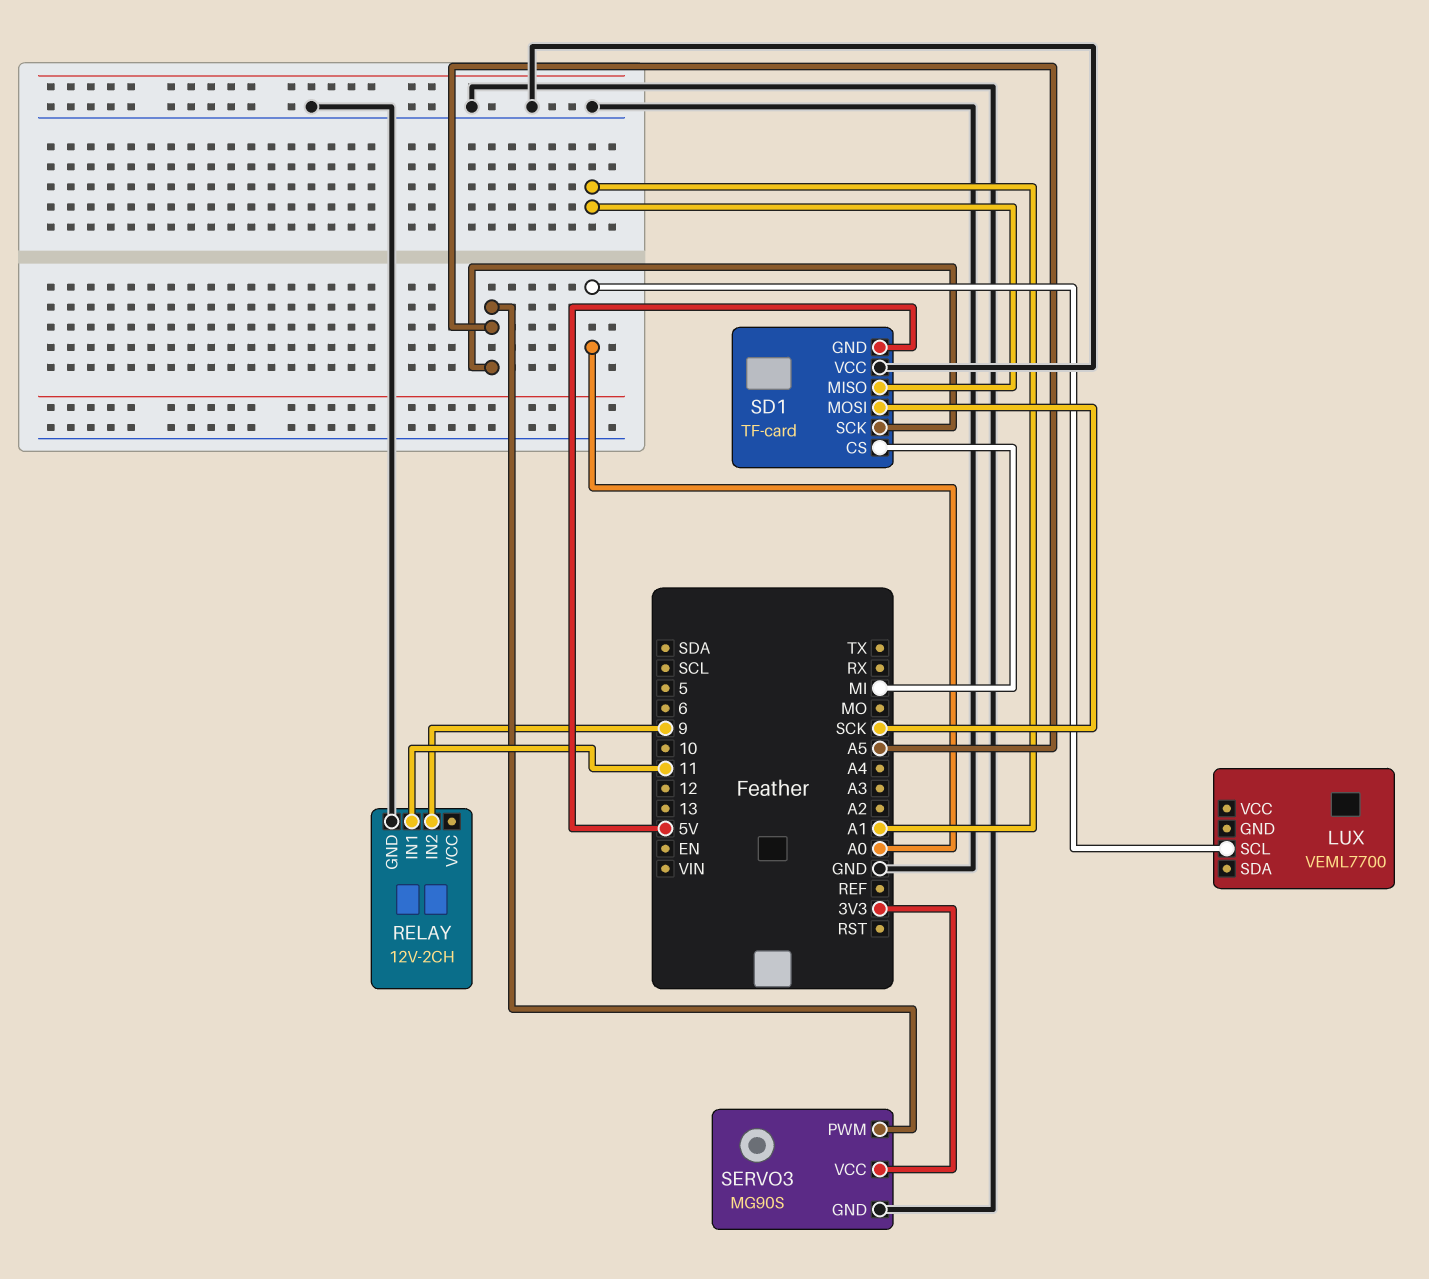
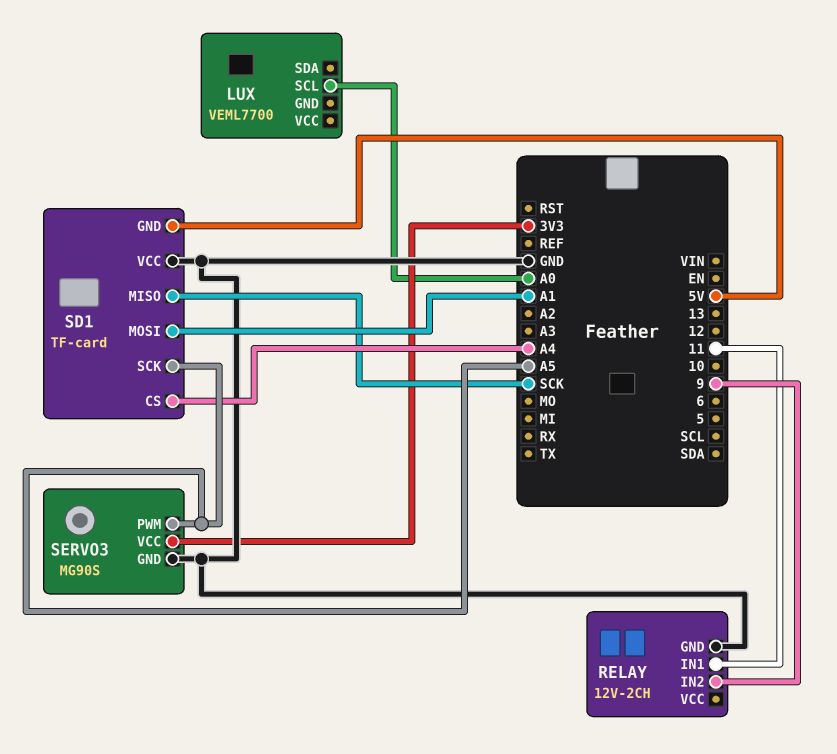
SD1 pin CS: MI -> A4
SD1 pin MISO: A1 -> SCK
SD1 pin MOSI: SCK -> A1

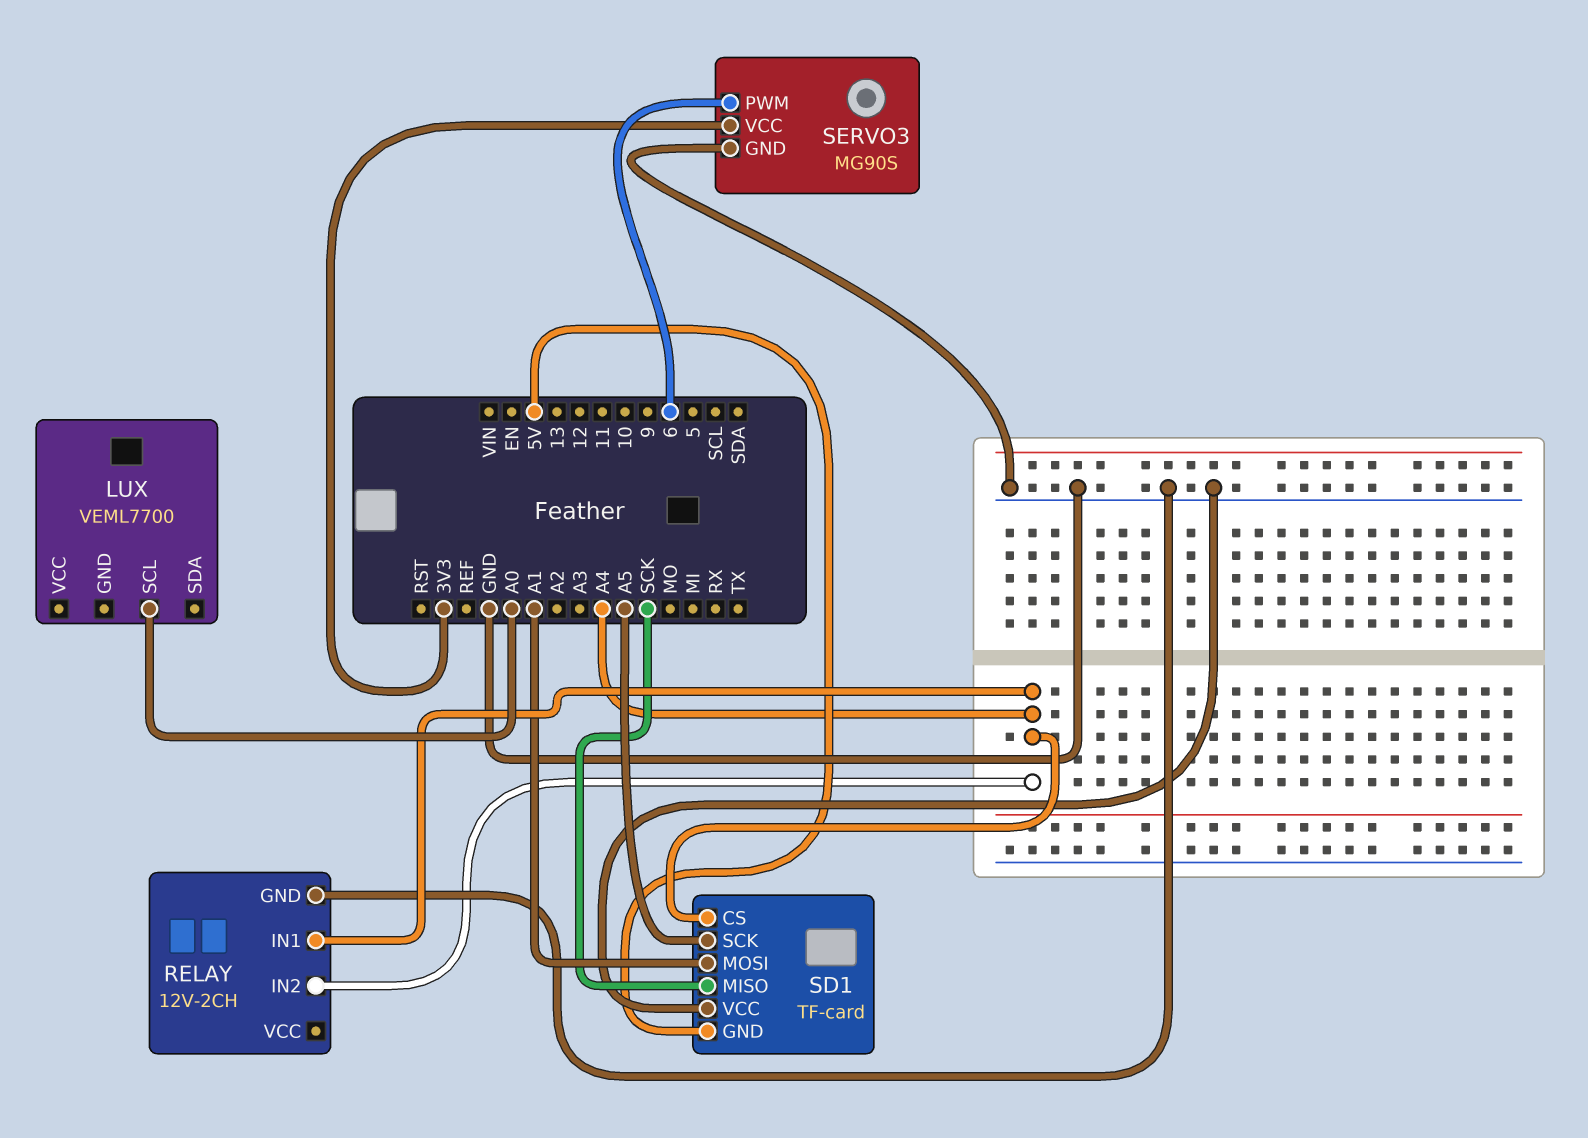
RELAY pin IN1: 11 -> A4
RELAY pin IN2: 9 -> A4
SERVO3 pin PWM: A5 -> 6

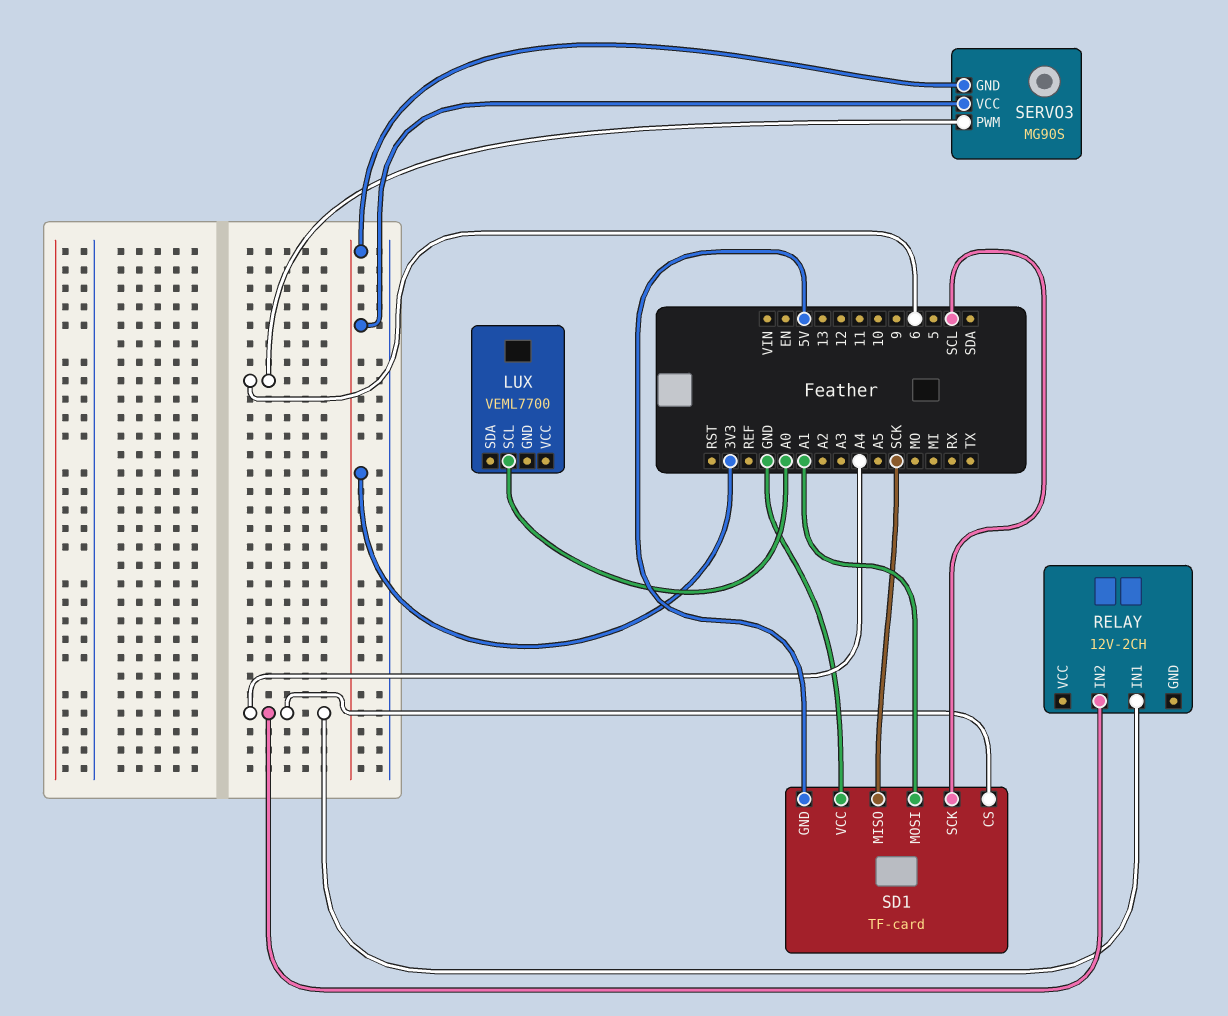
RELAY pin GND: GND -> none
SD1 pin SCK: A5 -> SCL
SERVO3 pin GND: GND -> 3V3

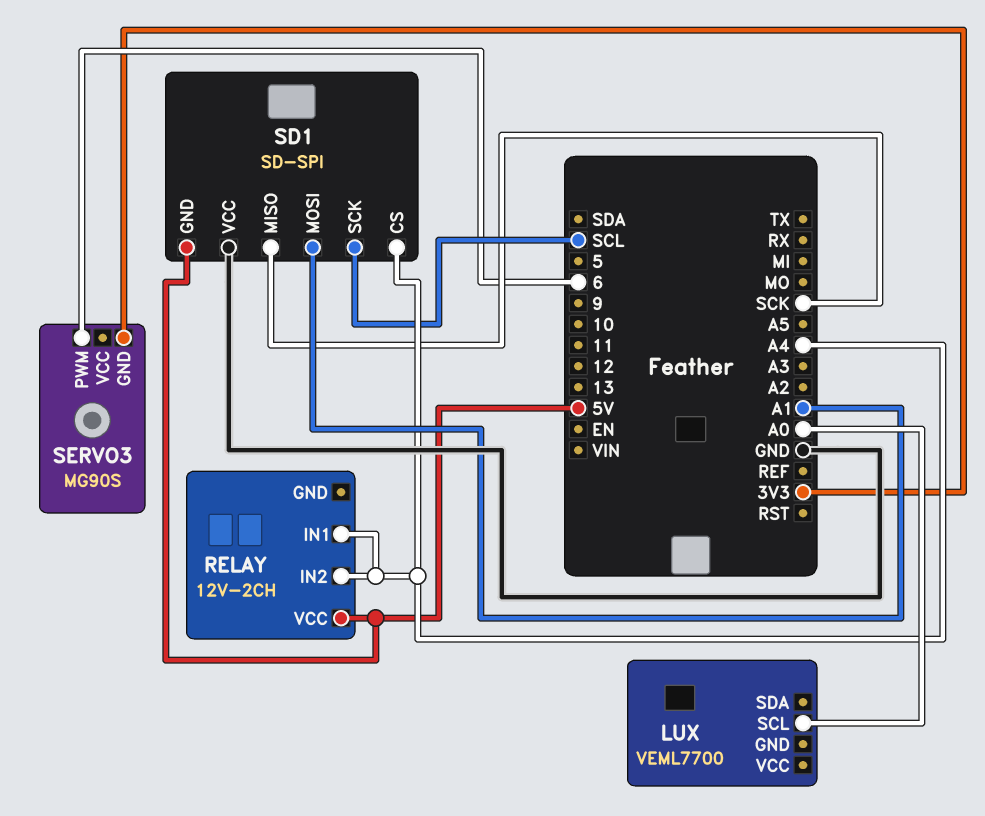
RELAY pin VCC: none -> 5V
SD1: TF-card -> SD-SPI
SERVO3 pin VCC: 3V3 -> none

